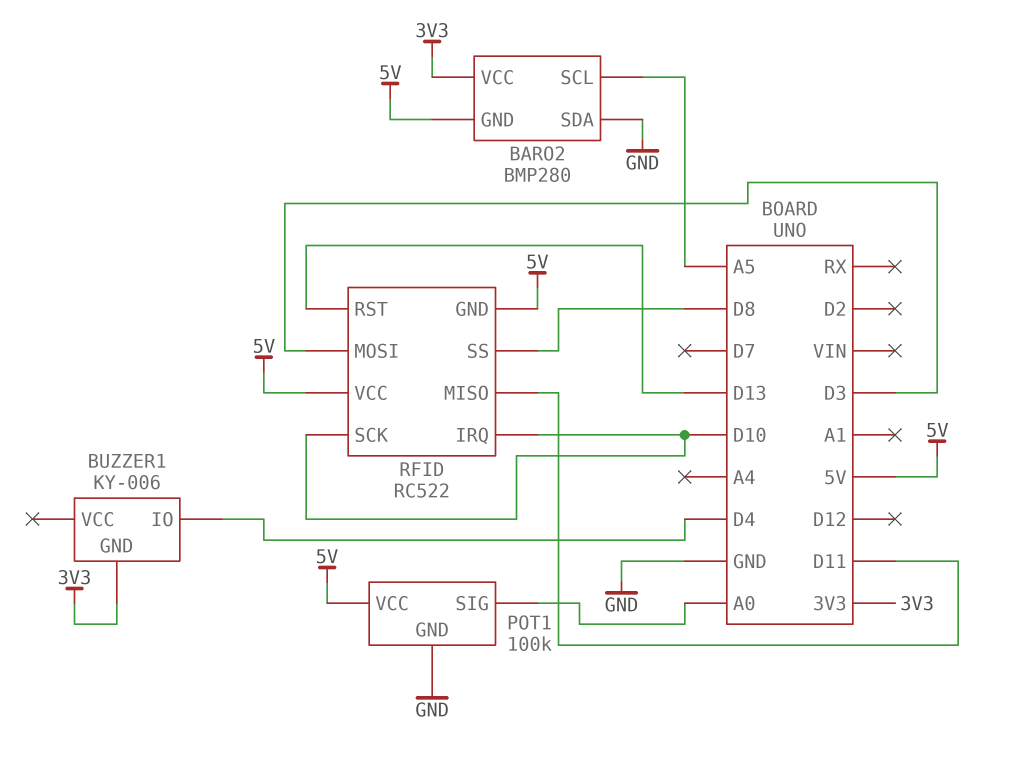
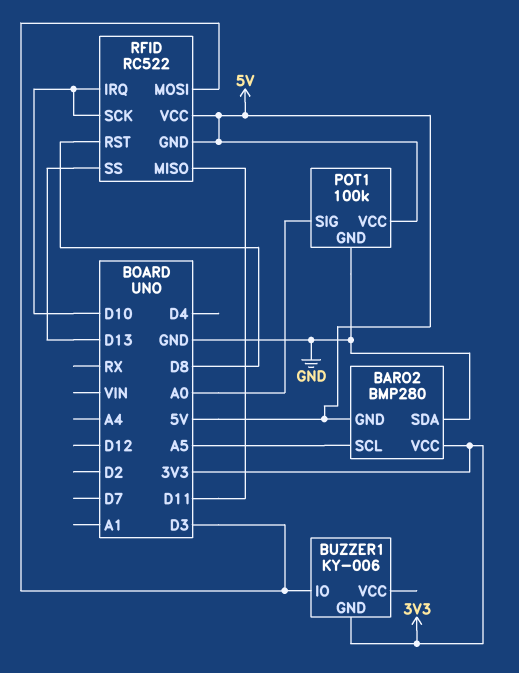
BUZZER1 pin IO: D4 -> D3
RFID pin RST: D13 -> D8
RFID pin SS: D8 -> D13

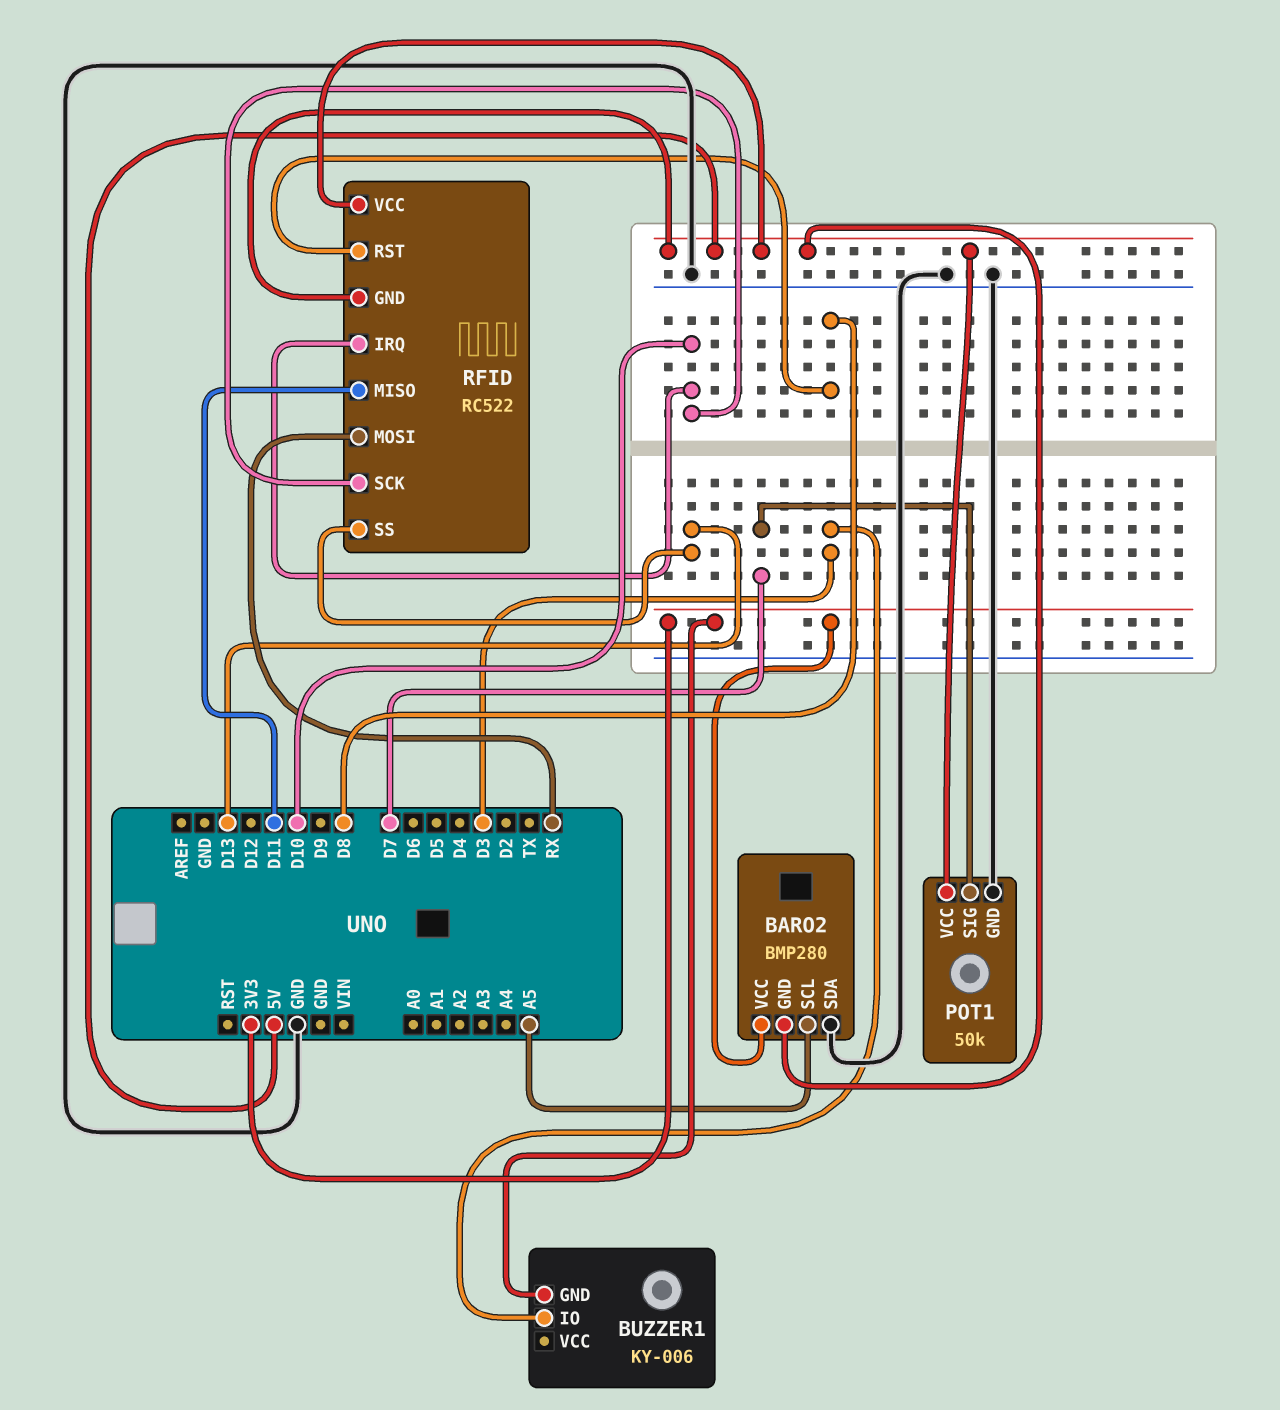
POT1: 100k -> 50k
POT1 pin SIG: A0 -> D7
RFID pin MOSI: D3 -> RX

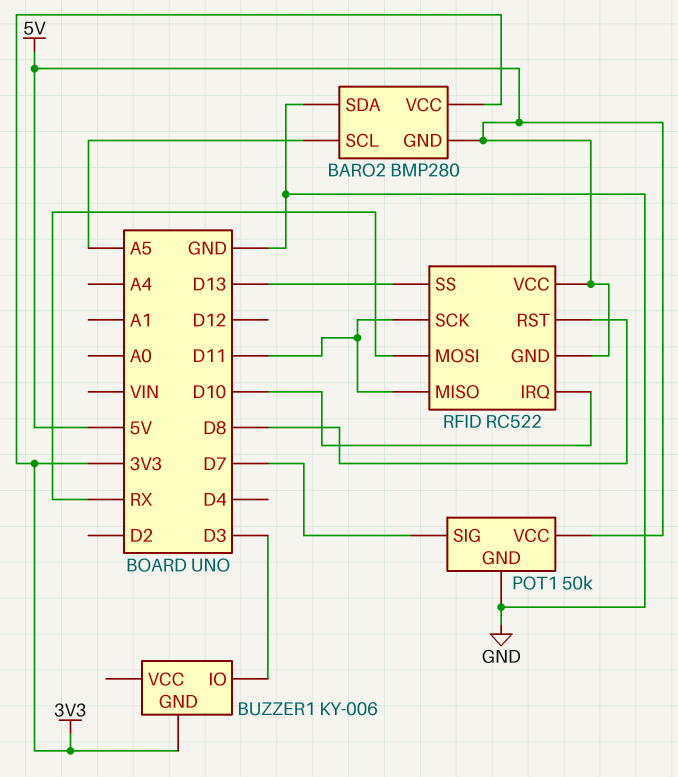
RFID pin SCK: D10 -> D11

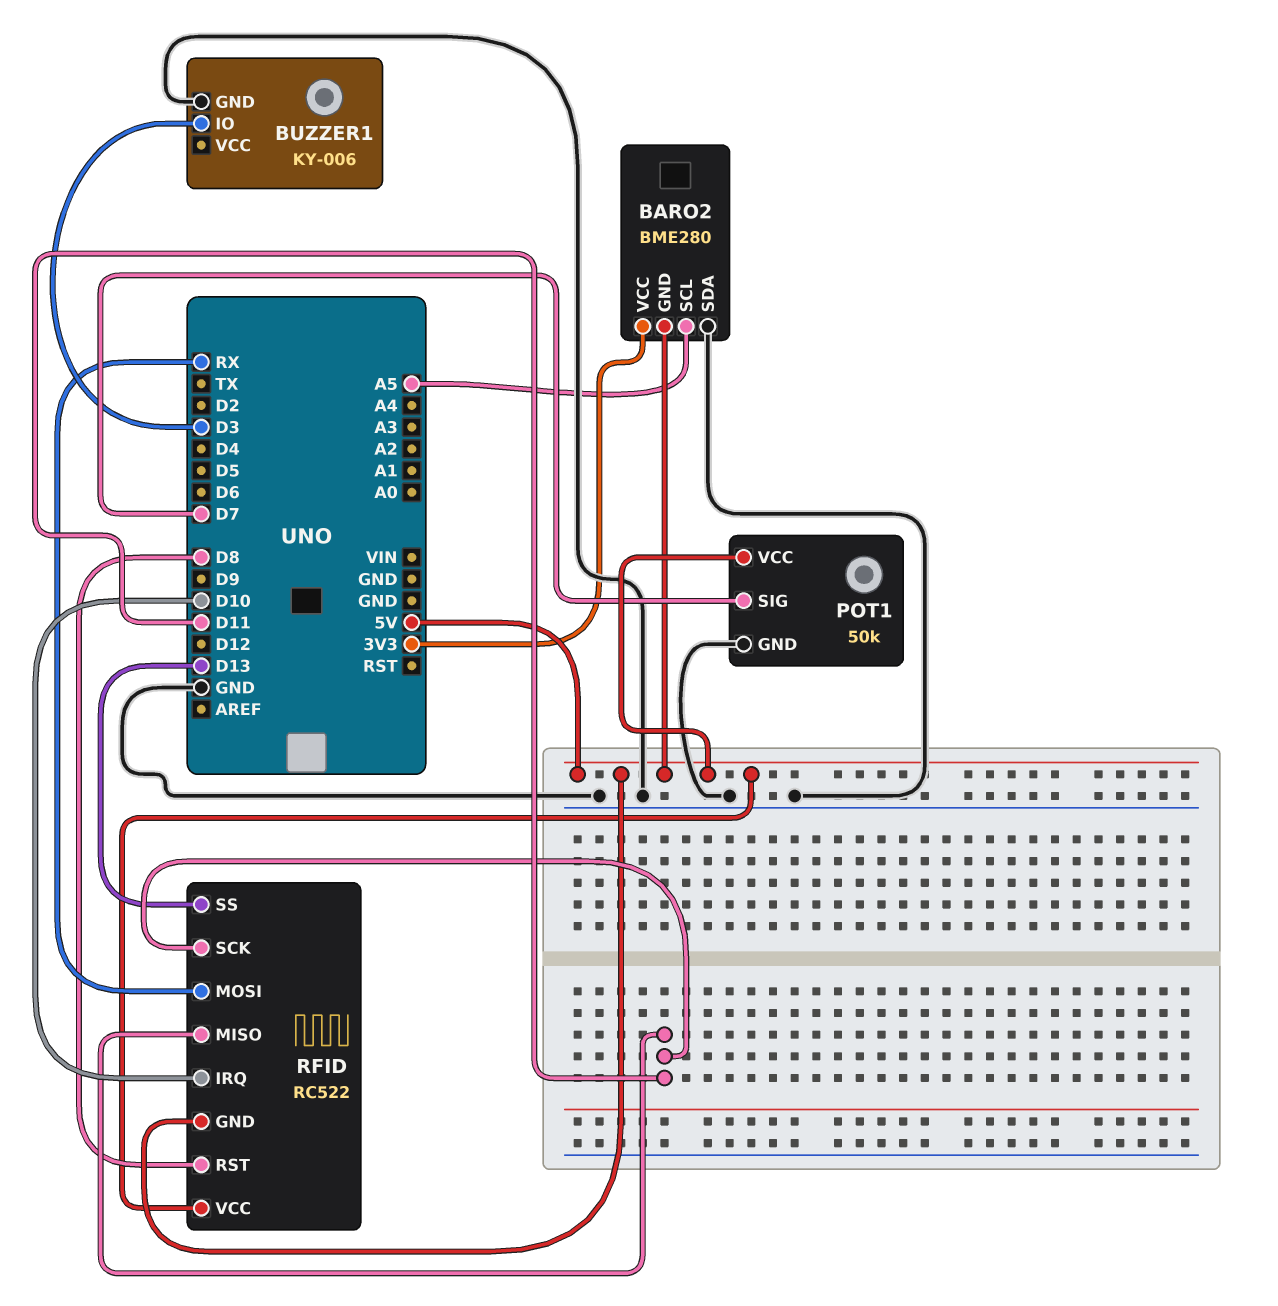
BARO2: BMP280 -> BME280
BUZZER1 pin GND: 3V3 -> GND

